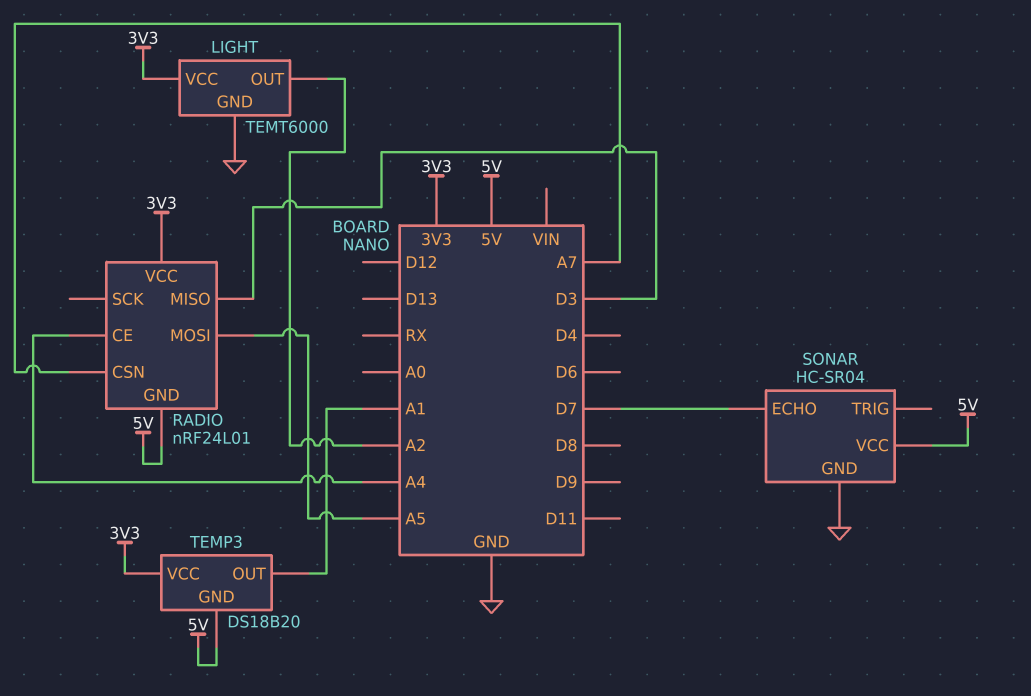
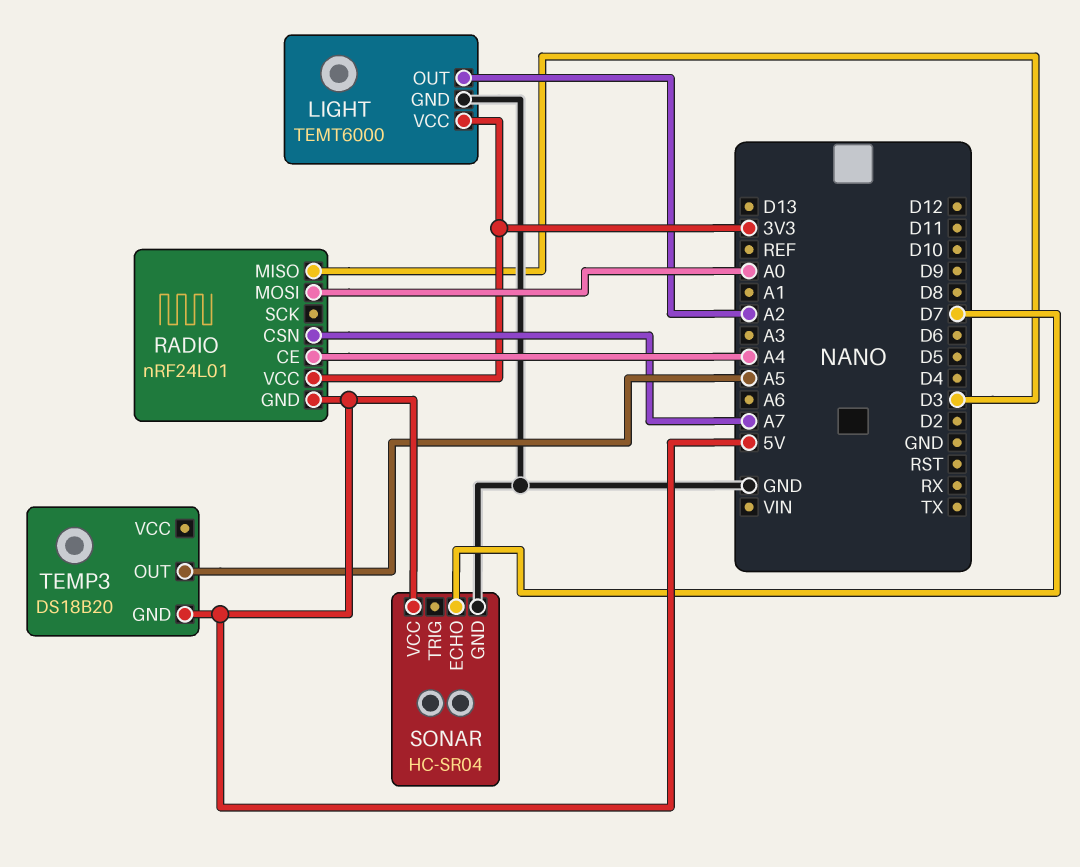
RADIO pin MOSI: A5 -> A0
TEMP3 pin OUT: A1 -> A5
TEMP3 pin VCC: 3V3 -> none

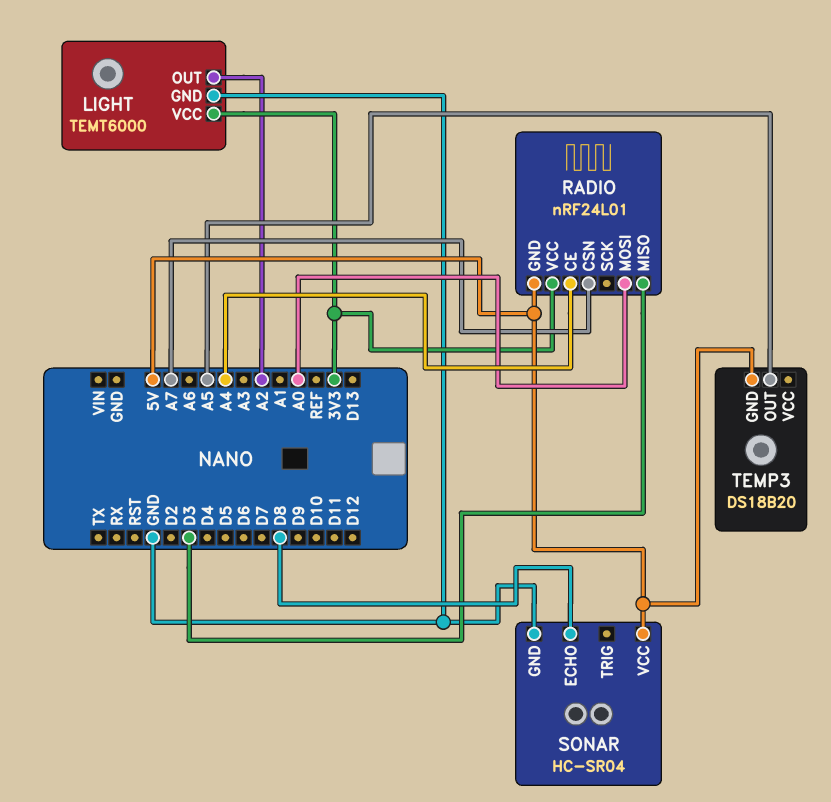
SONAR pin ECHO: D7 -> D8

